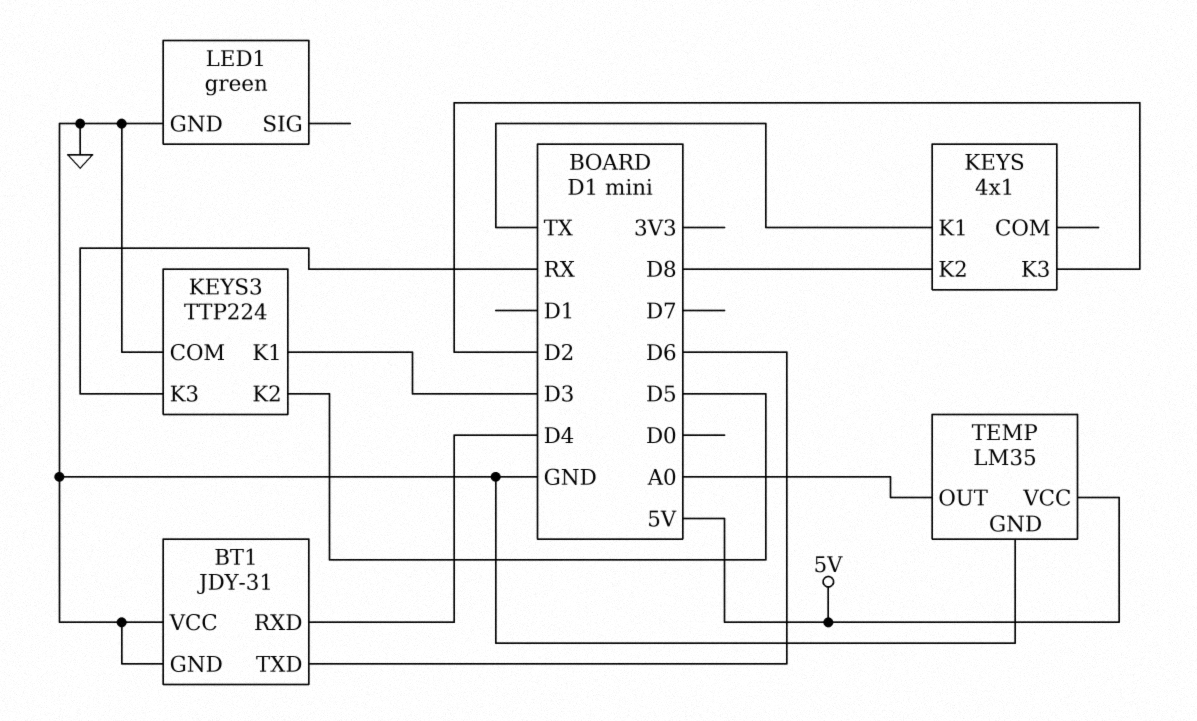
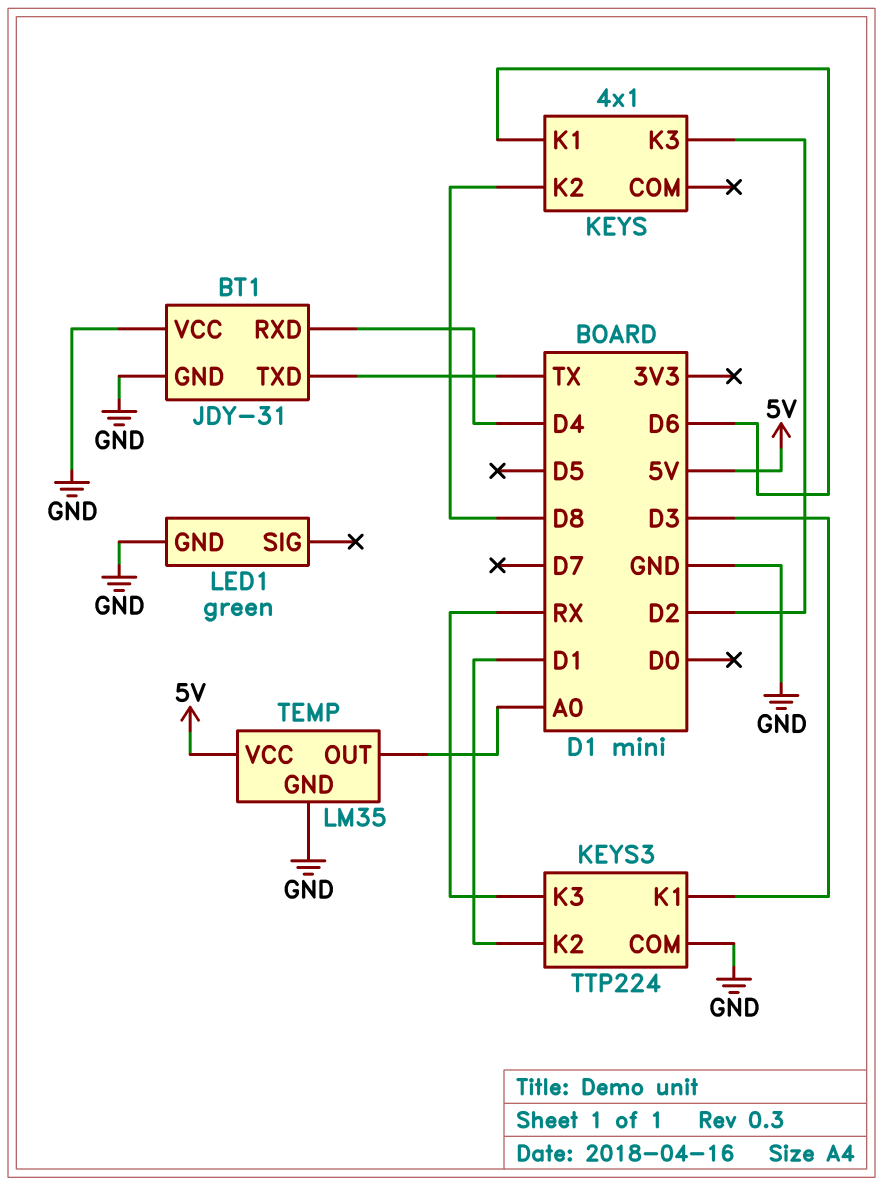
BT1 pin TXD: D6 -> TX
KEYS pin K1: TX -> D6
KEYS3 pin K2: D5 -> D1

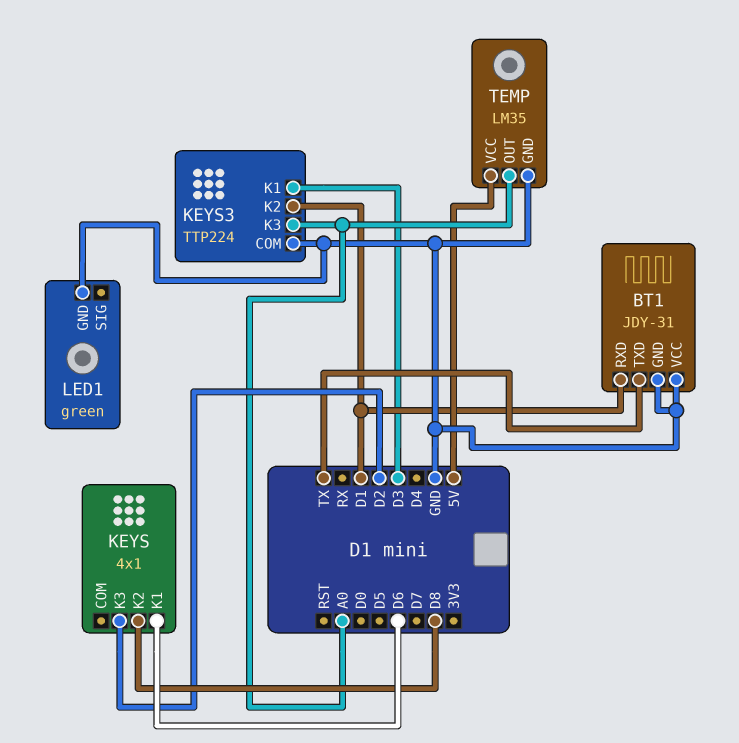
BT1 pin RXD: D4 -> D1
KEYS3 pin K3: RX -> A0

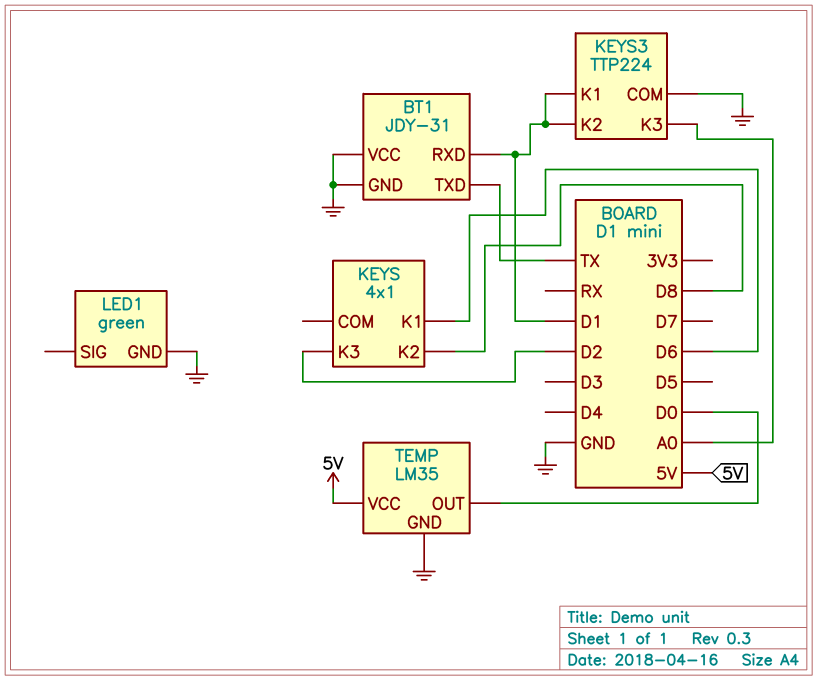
KEYS3 pin K1: D3 -> D1
TEMP pin OUT: A0 -> D0

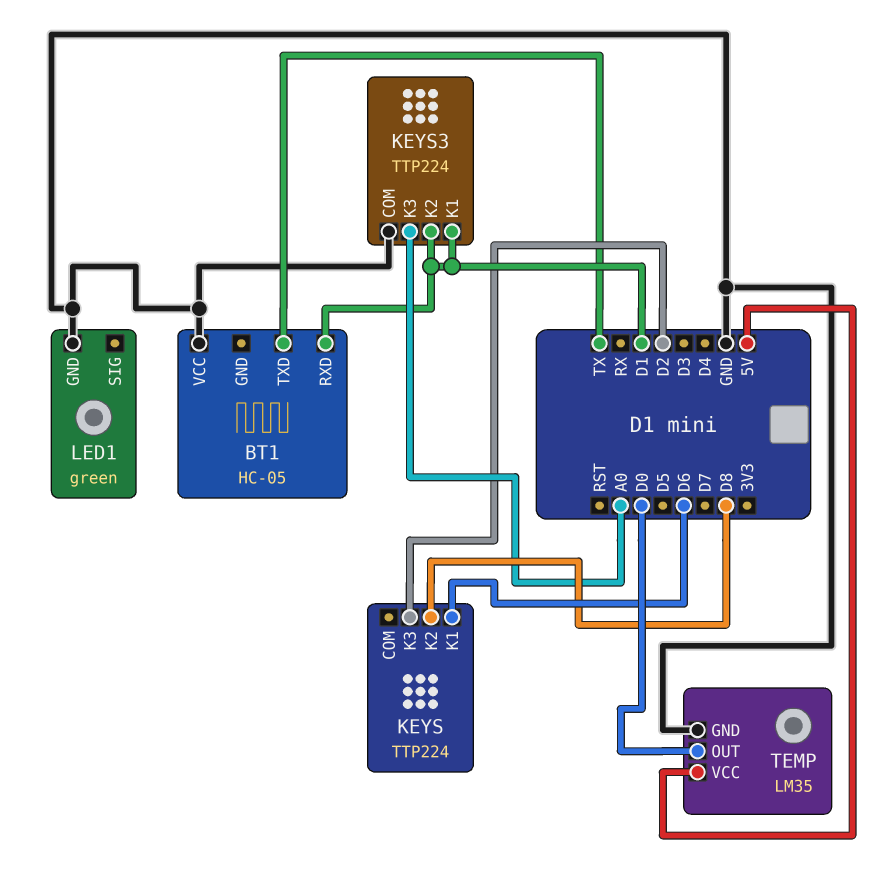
BT1: JDY-31 -> HC-05
BT1 pin GND: GND -> none
KEYS: 4x1 -> TTP224

